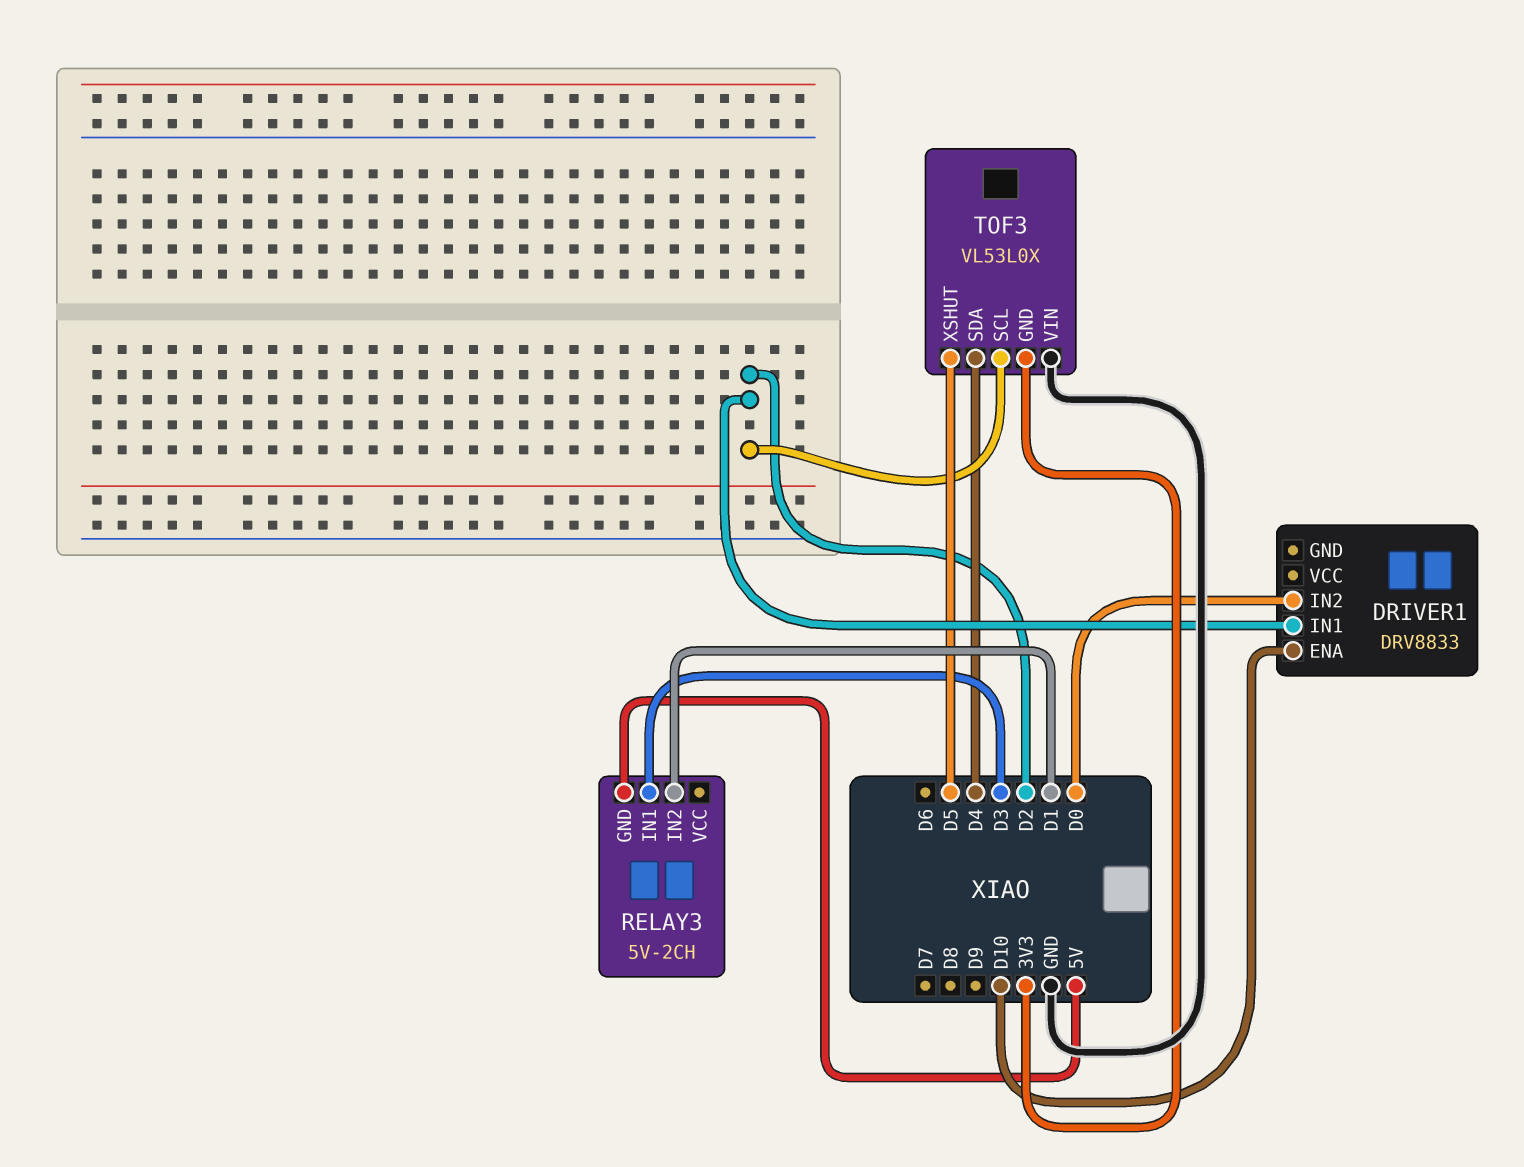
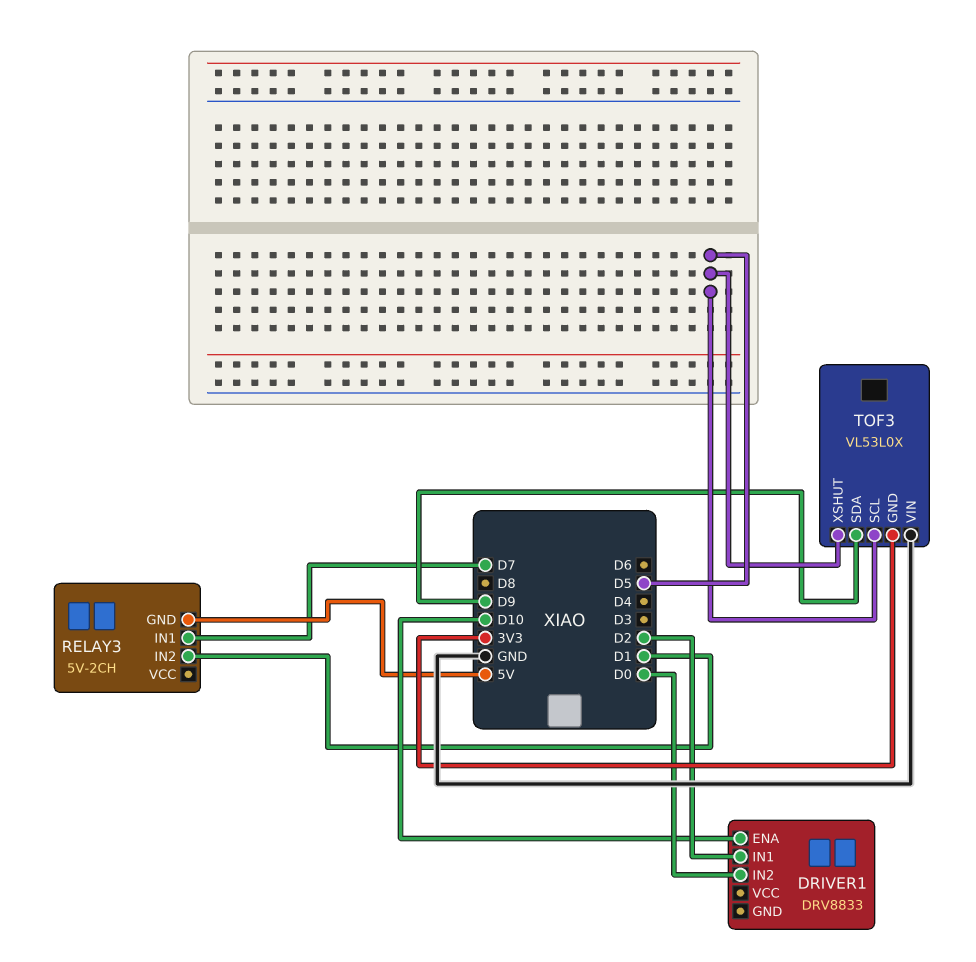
RELAY3 pin IN1: D3 -> D7
TOF3 pin SCL: D2 -> D5
TOF3 pin SDA: D4 -> D9

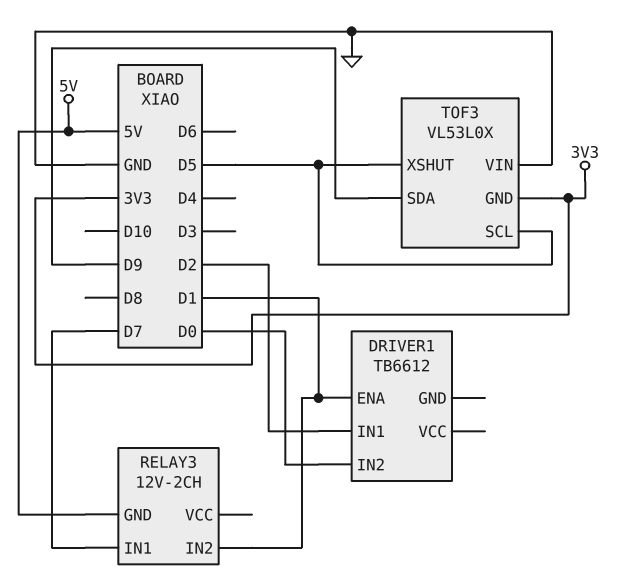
DRIVER1: DRV8833 -> TB6612
DRIVER1 pin ENA: D10 -> D1
RELAY3: 5V-2CH -> 12V-2CH

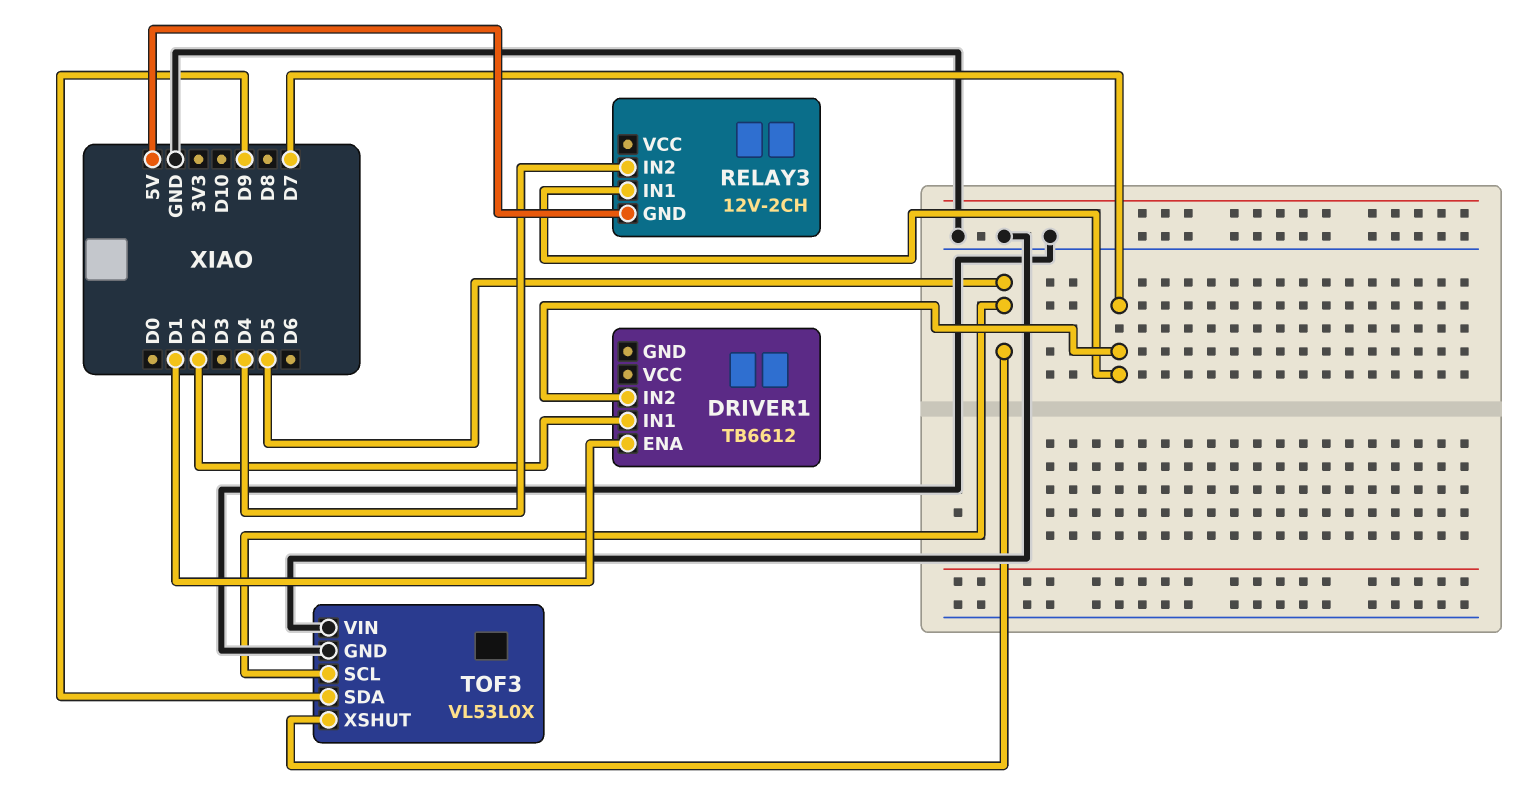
DRIVER1 pin IN2: D0 -> D7
RELAY3 pin IN2: D1 -> D4
TOF3 pin GND: 3V3 -> GND

